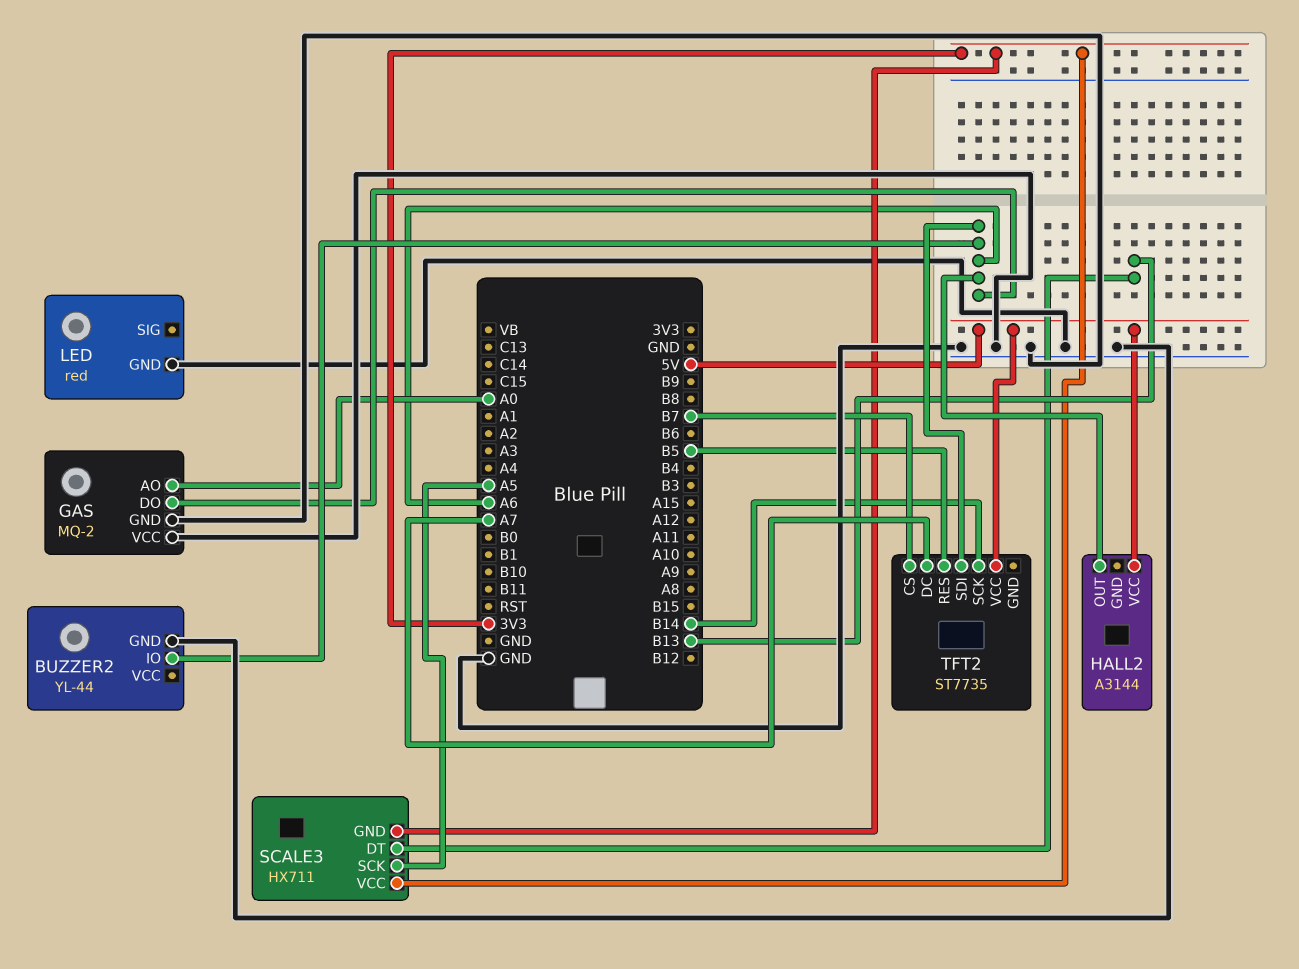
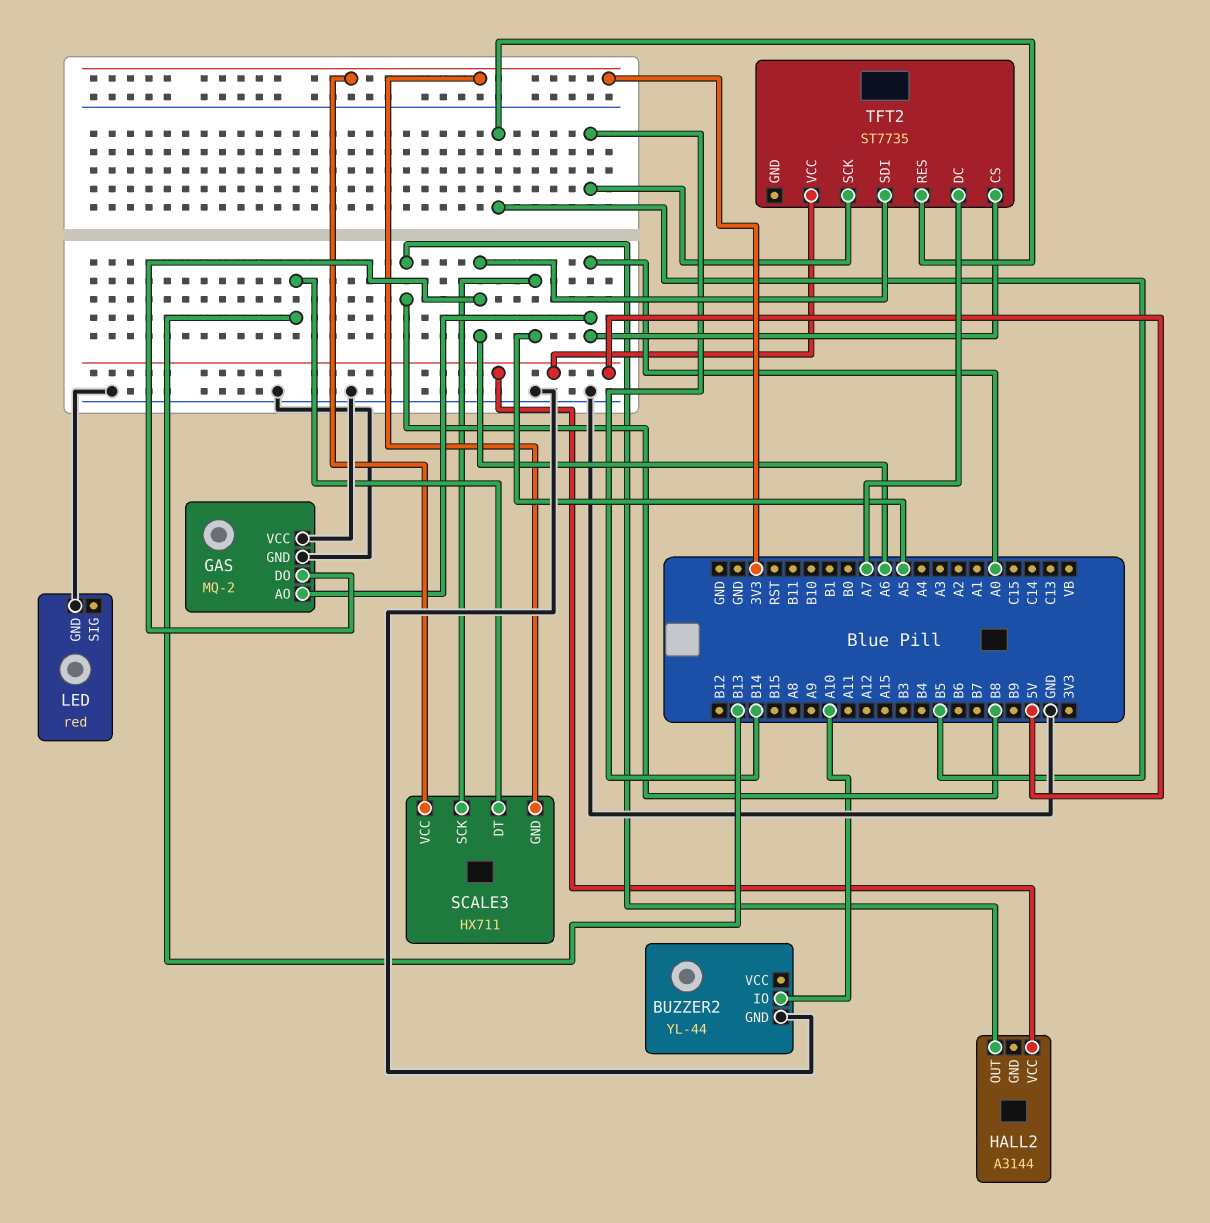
BUZZER2 pin IO: A6 -> A10
HALL2 pin OUT: A6 -> B8
TFT2 pin CS: B7 -> A0

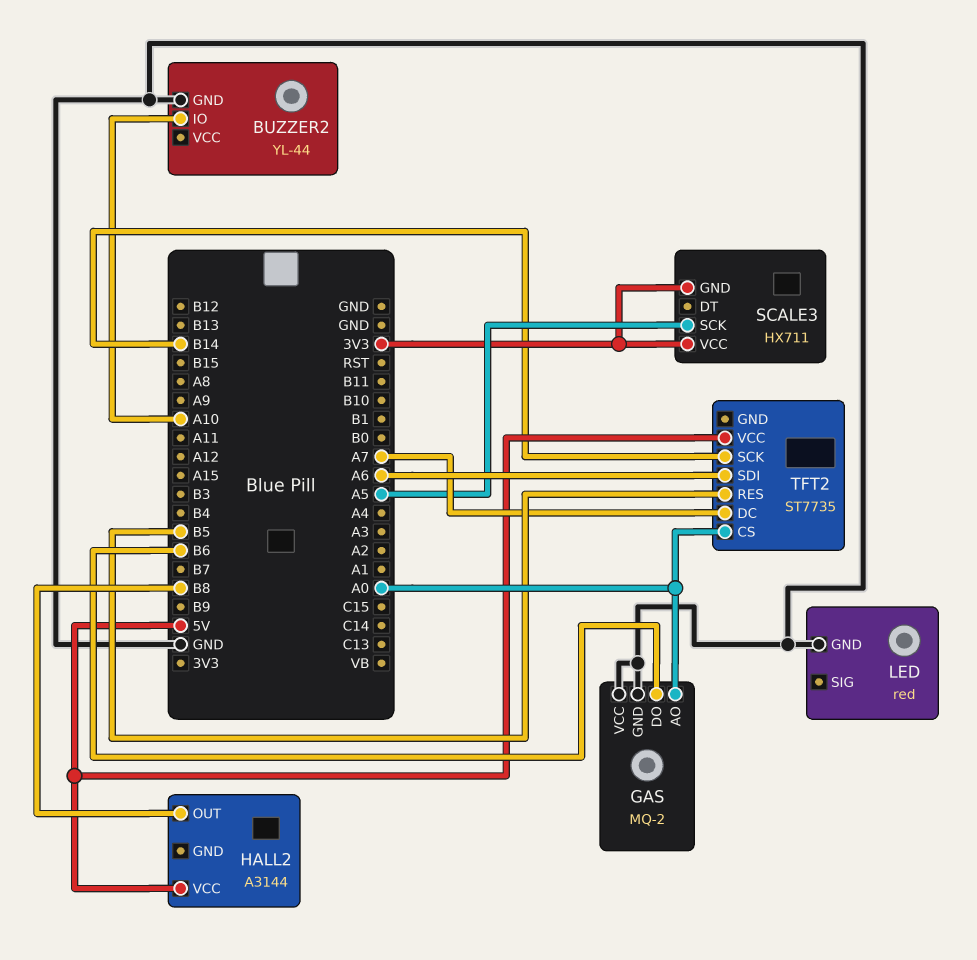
GAS pin DO: A6 -> B6
SCALE3 pin DT: B13 -> none

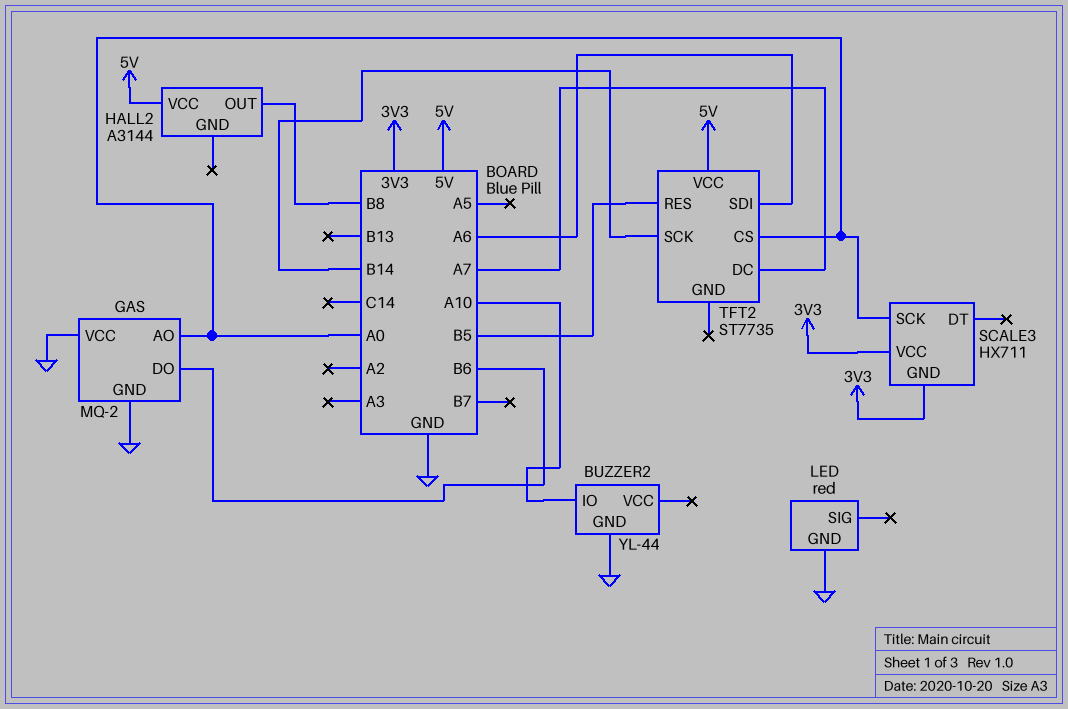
SCALE3 pin SCK: A5 -> A0

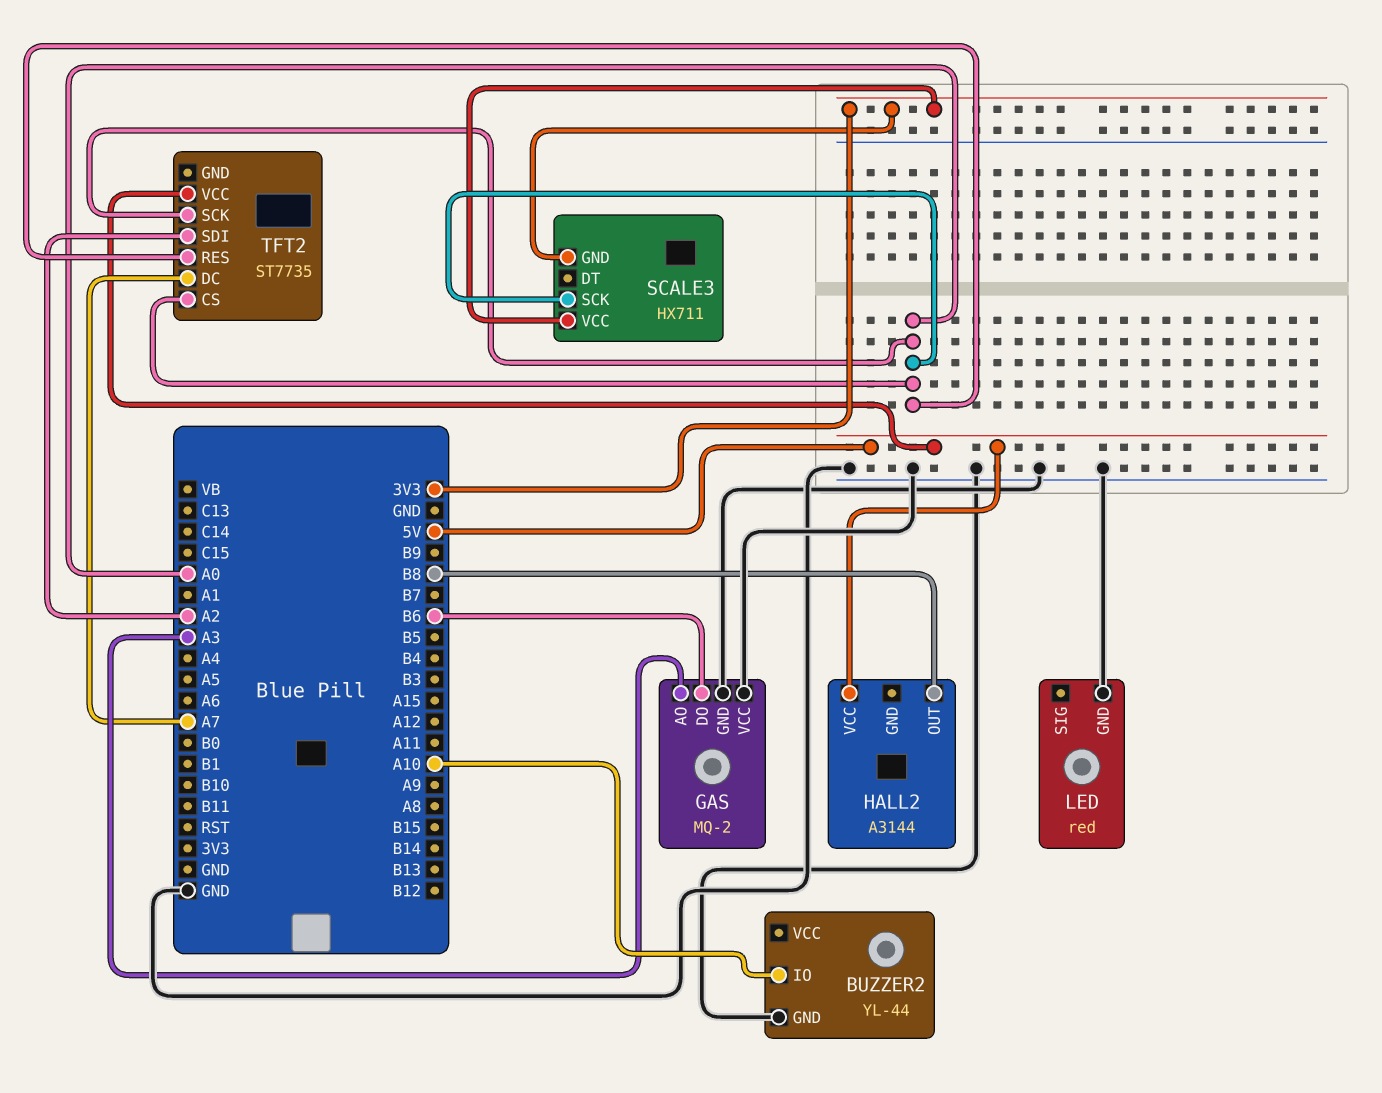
GAS pin AO: A0 -> A3
TFT2 pin RES: B5 -> A0
TFT2 pin SCK: B14 -> A0
TFT2 pin SDI: A6 -> A2

